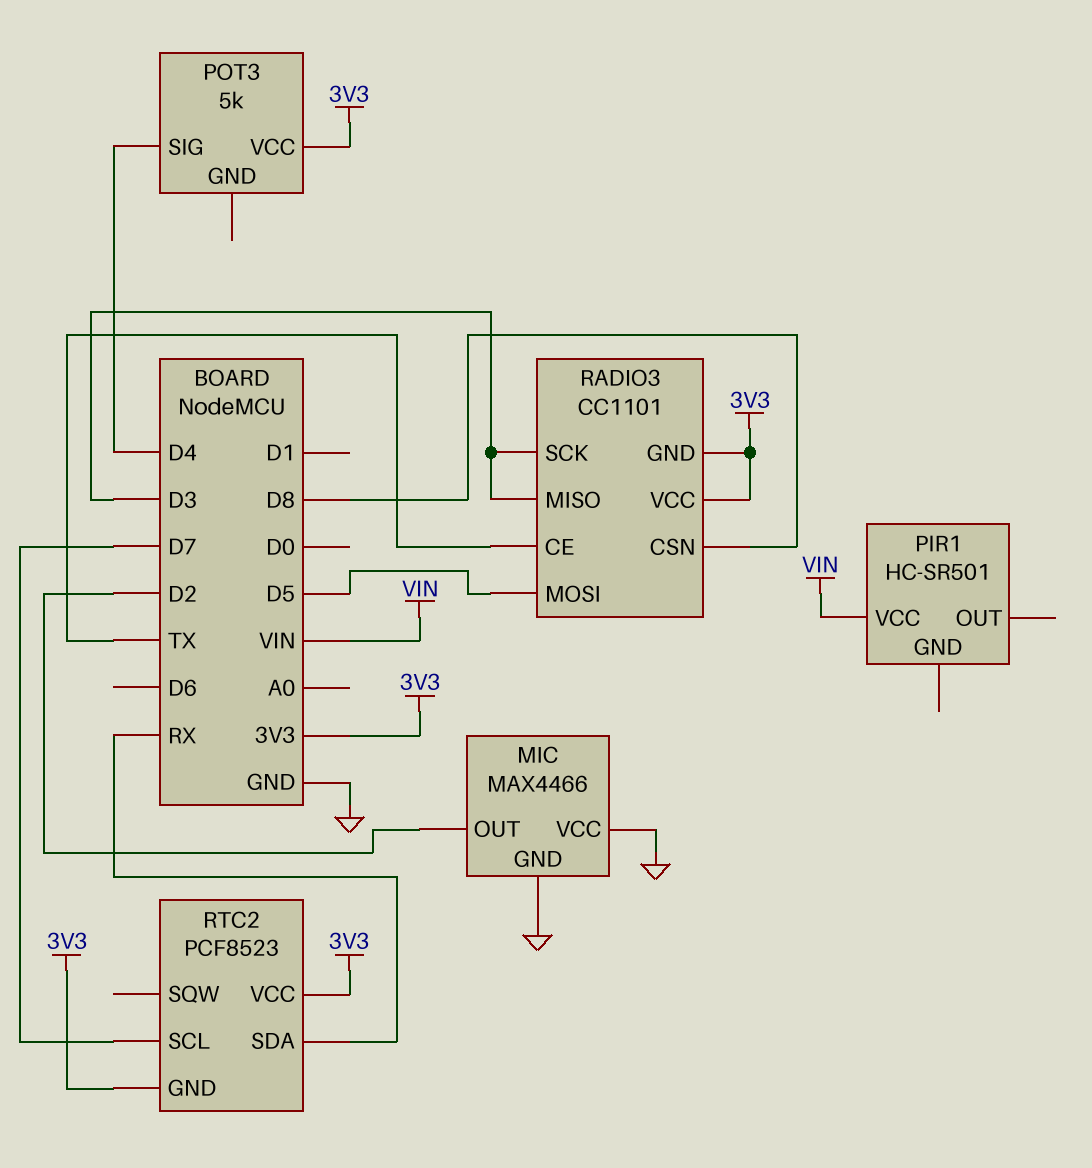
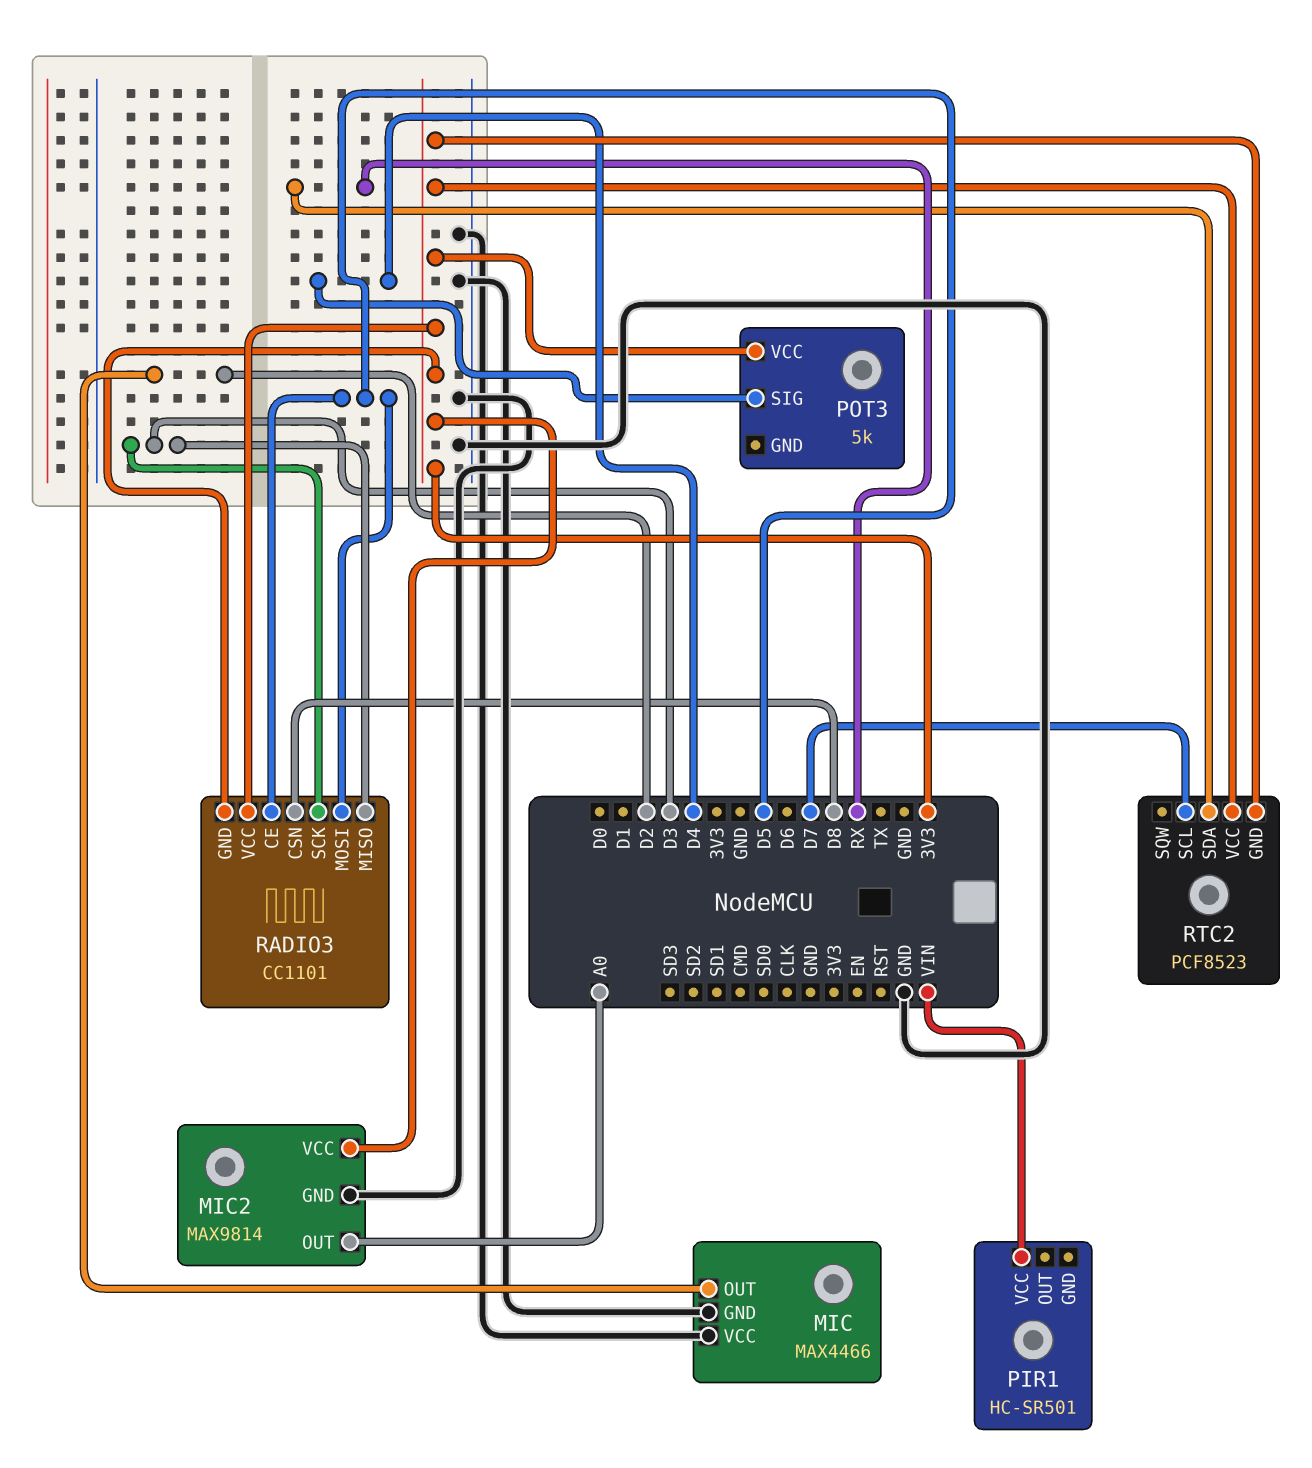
MIC2: none -> MAX9814
MIC2 pin GND: none -> GND
MIC2 pin OUT: none -> A0
MIC2 pin VCC: none -> 3V3
RADIO3 pin CE: TX -> D5

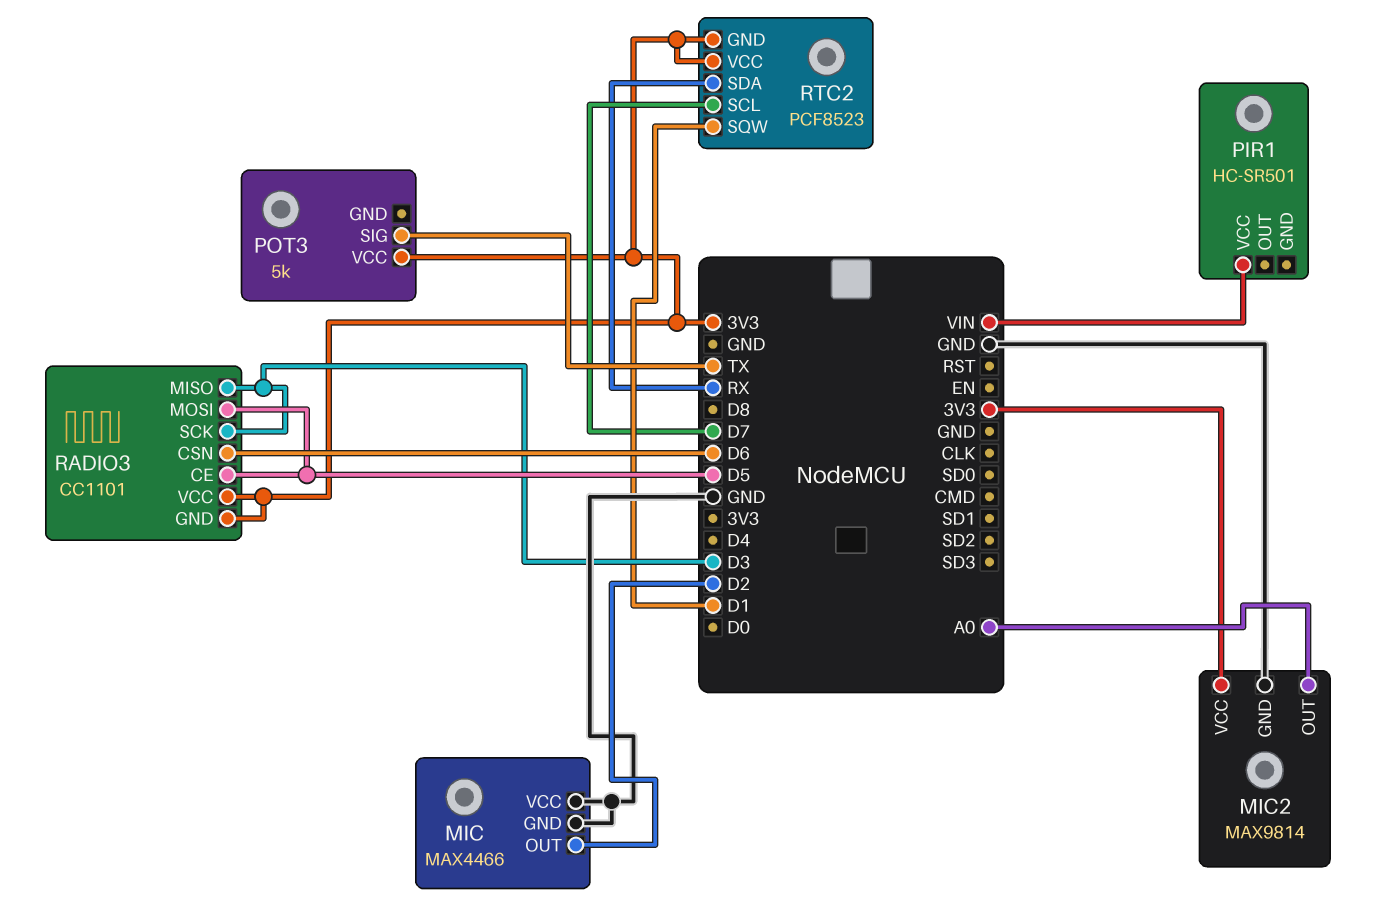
POT3 pin SIG: D4 -> TX
RADIO3 pin CSN: D8 -> D6
RTC2 pin SQW: none -> D1

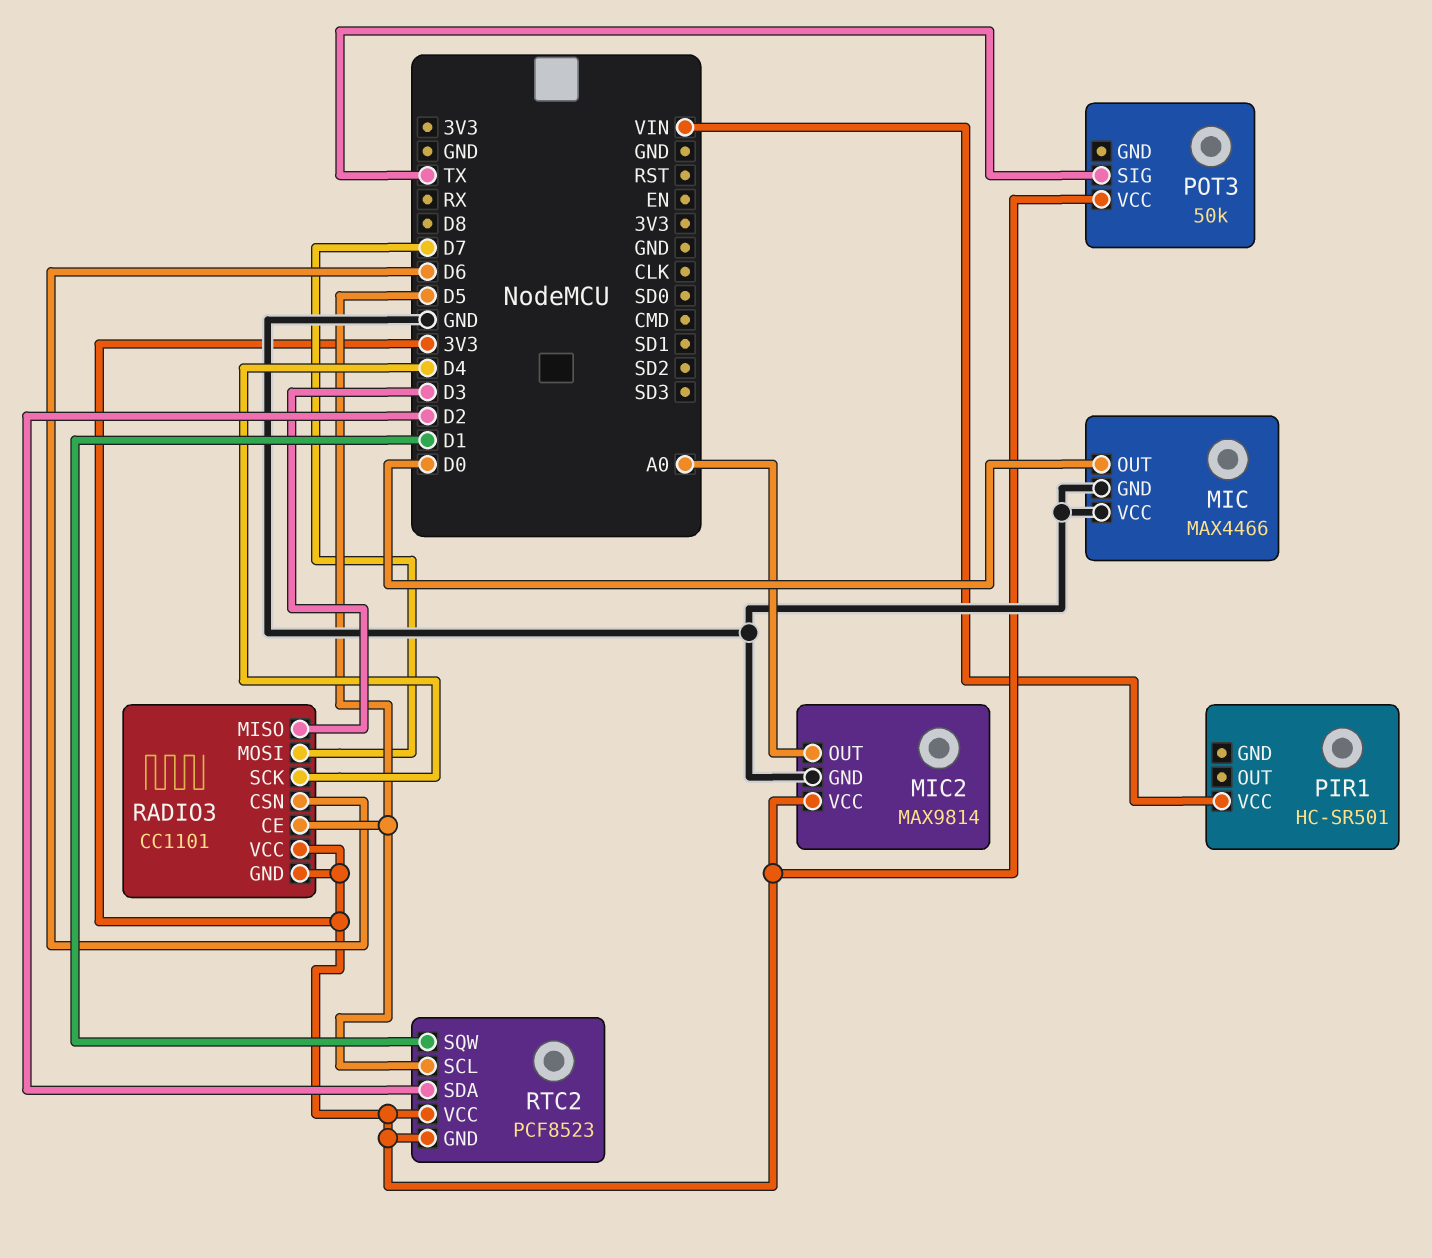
MIC pin OUT: D2 -> D0
POT3: 5k -> 50k
RADIO3 pin MOSI: D5 -> D7
RADIO3 pin SCK: D3 -> D4
RTC2 pin SCL: D7 -> D5
RTC2 pin SDA: RX -> D2

